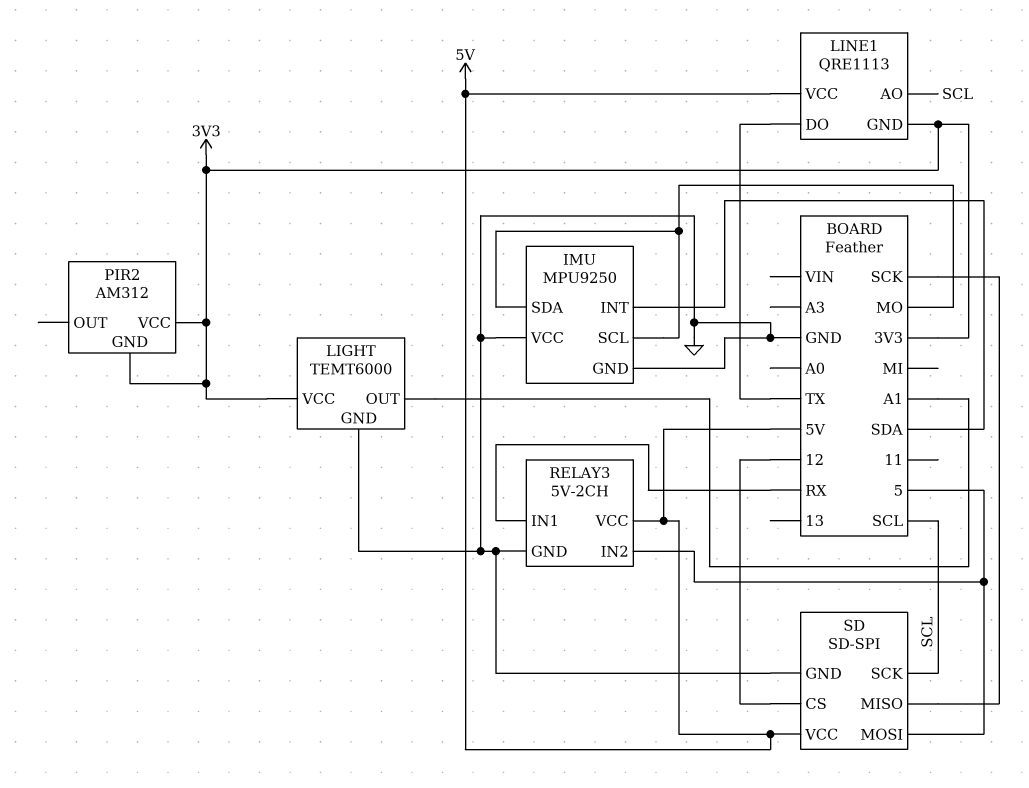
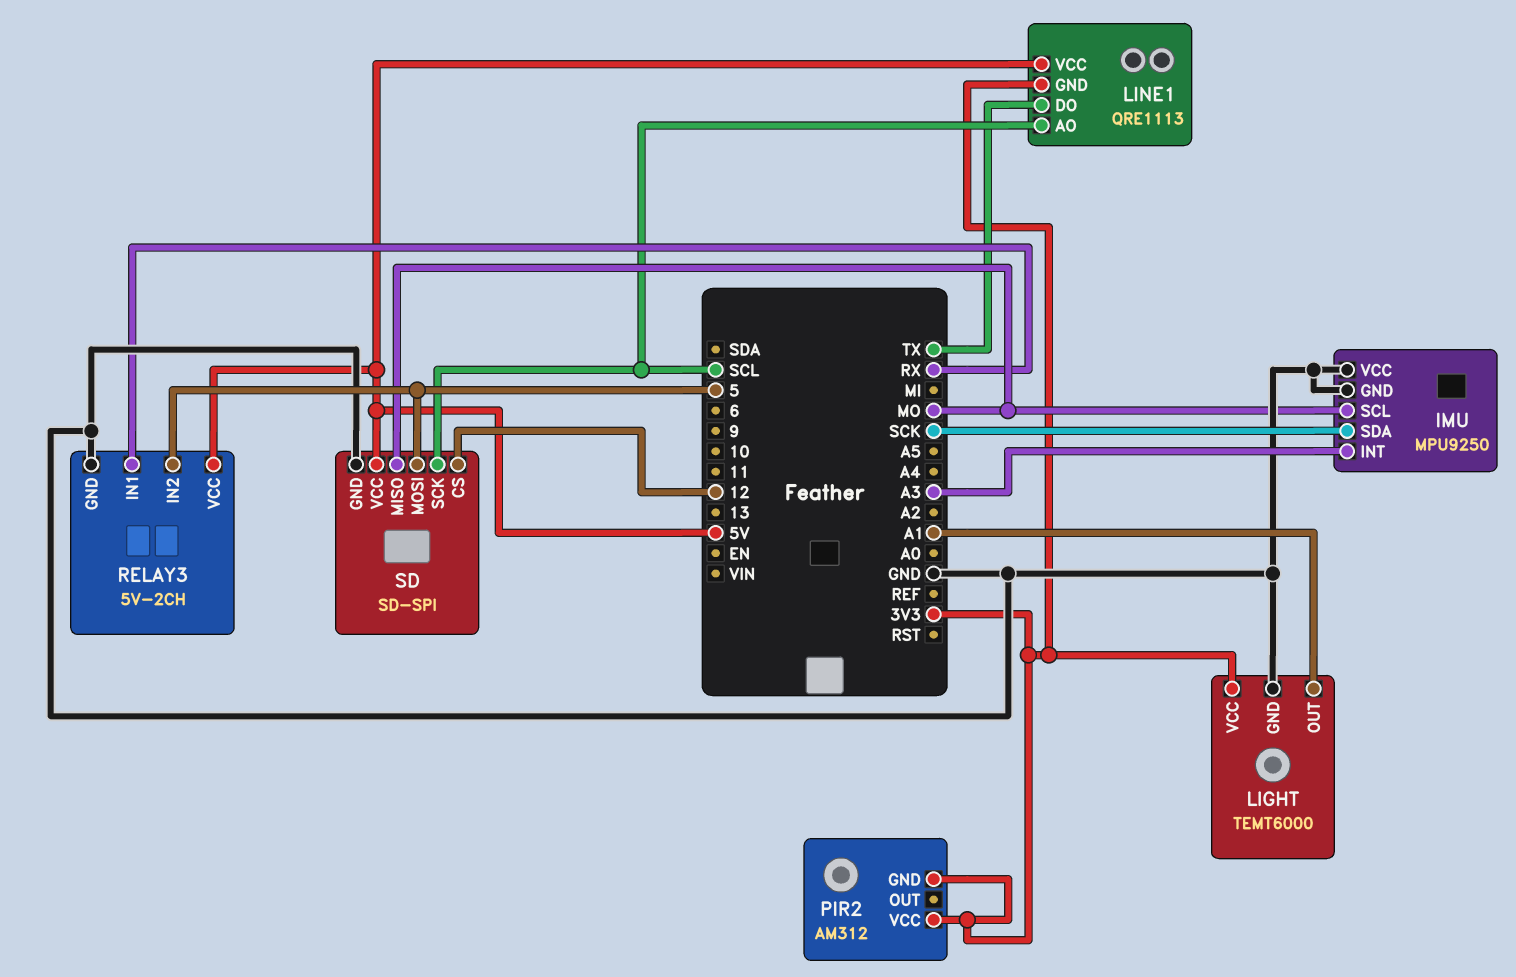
IMU pin INT: SDA -> A3
IMU pin SDA: MO -> SCK
SD pin MISO: SCK -> MO

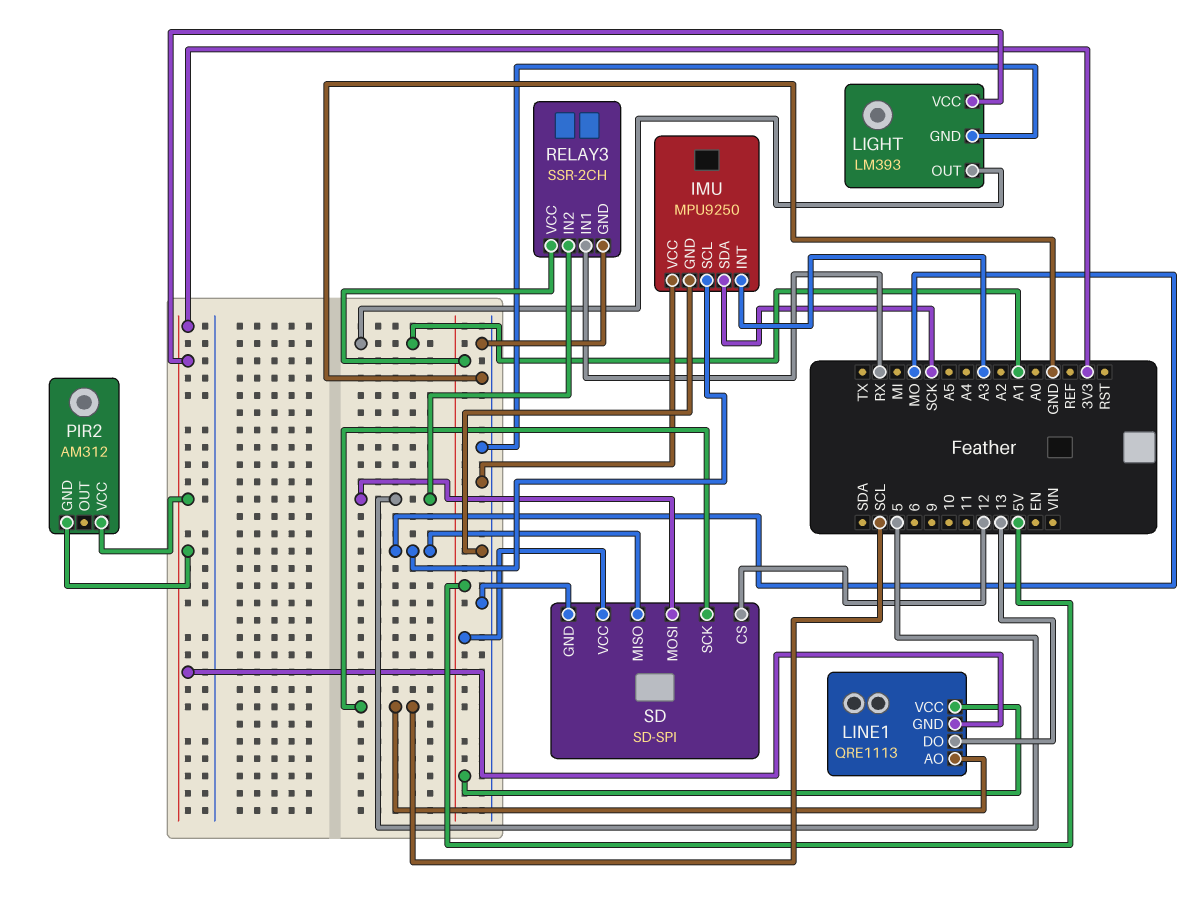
LIGHT: TEMT6000 -> LM393
LINE1 pin DO: TX -> 13
RELAY3: 5V-2CH -> SSR-2CH

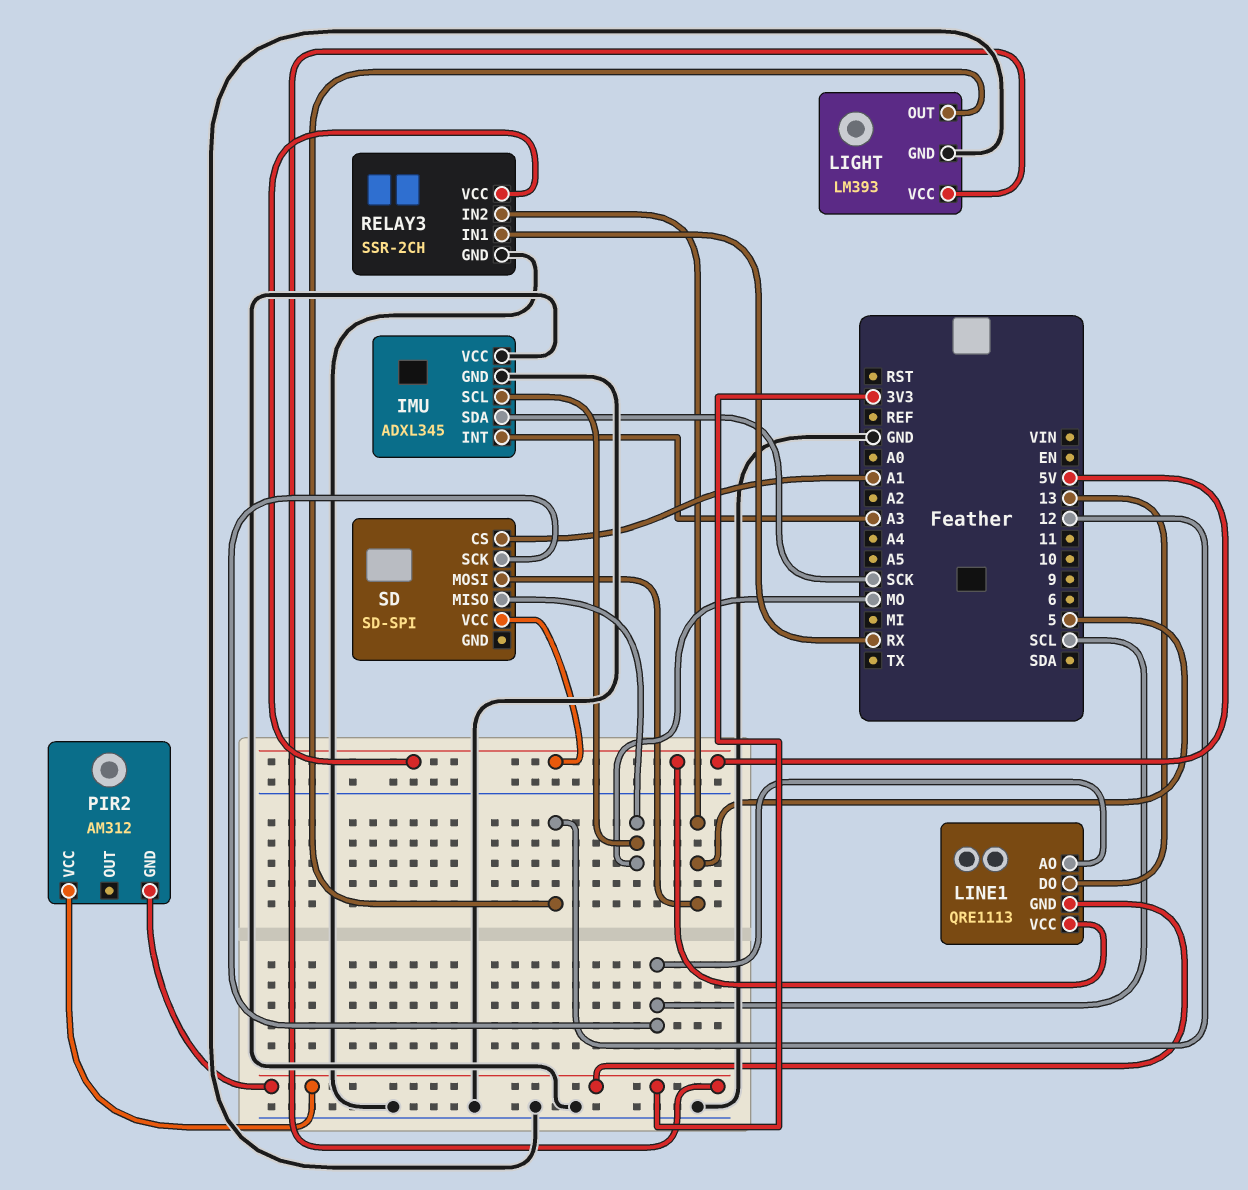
IMU: MPU9250 -> ADXL345
LIGHT pin OUT: A1 -> 12
SD pin CS: 12 -> A1
SD pin GND: GND -> none

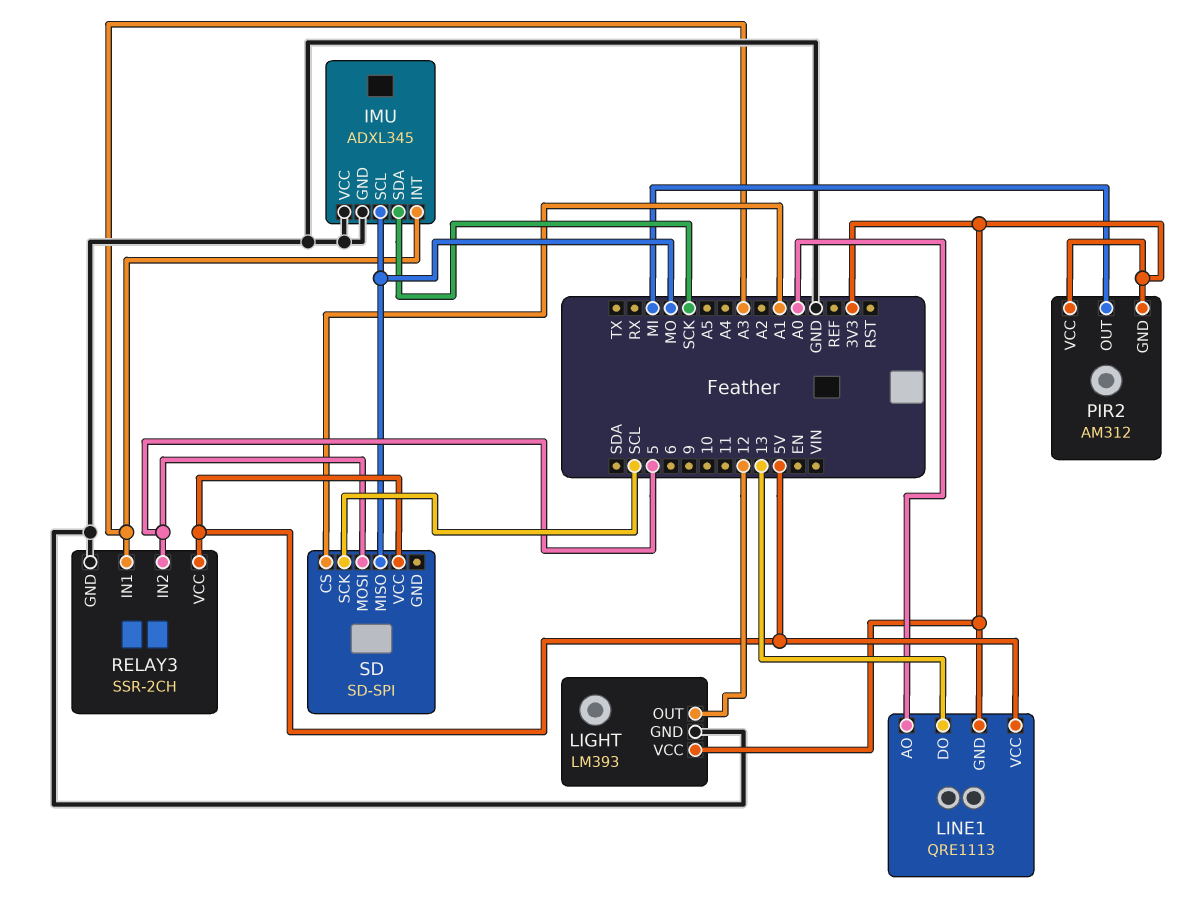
LINE1 pin AO: SCL -> A0
PIR2 pin OUT: none -> MI
RELAY3 pin IN1: RX -> A3

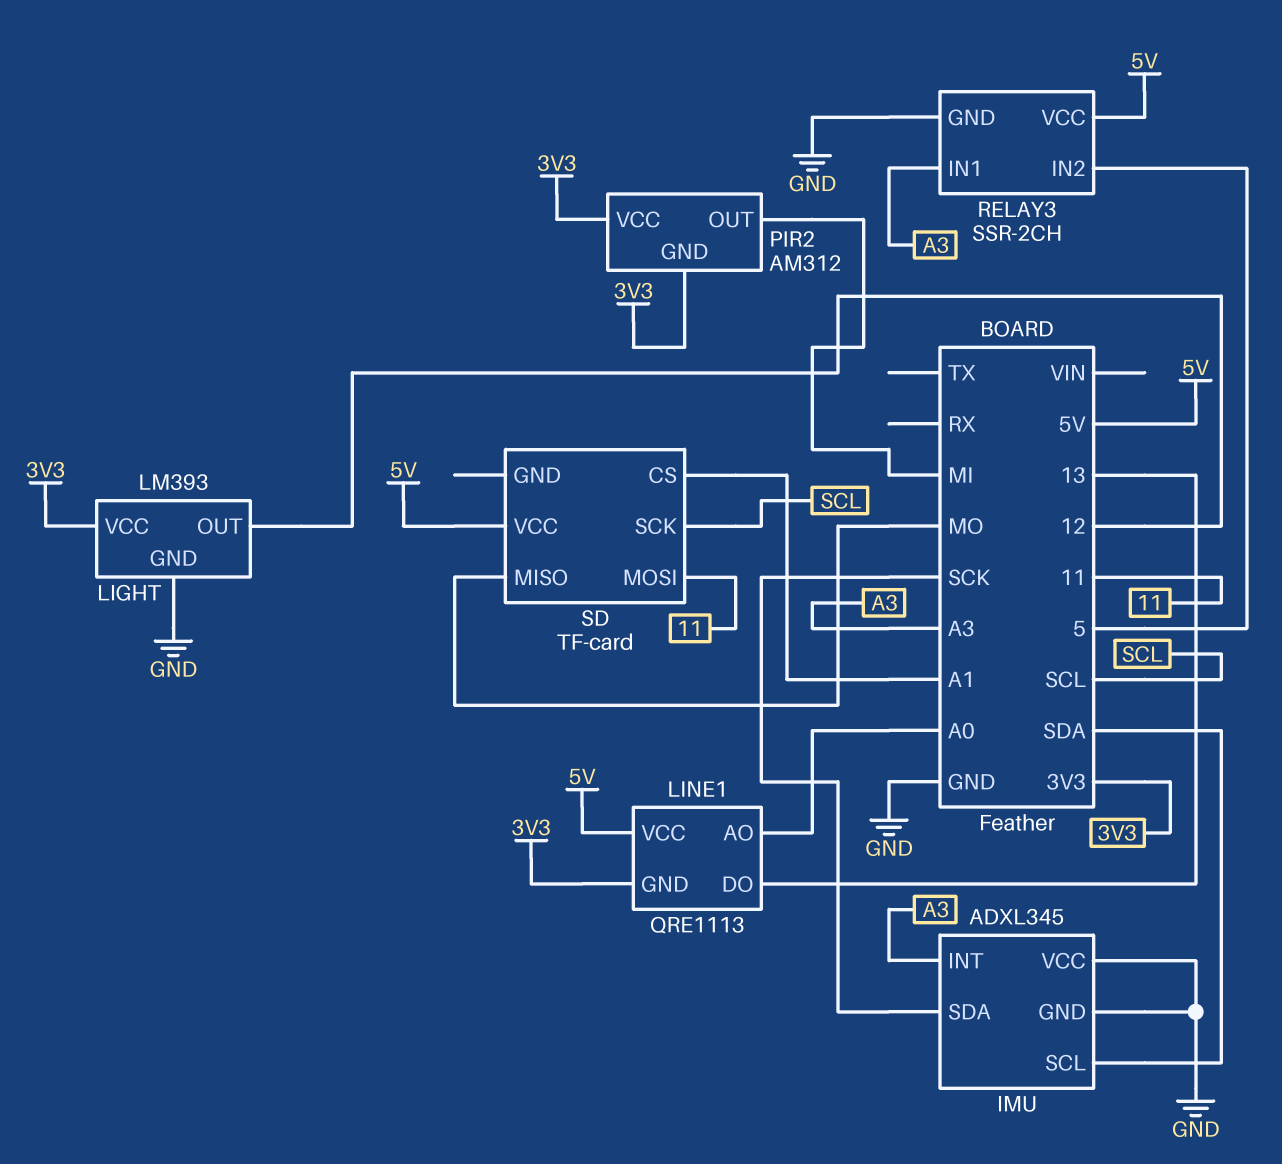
IMU pin SCL: MO -> SDA
SD: SD-SPI -> TF-card
SD pin MOSI: 5 -> 11

